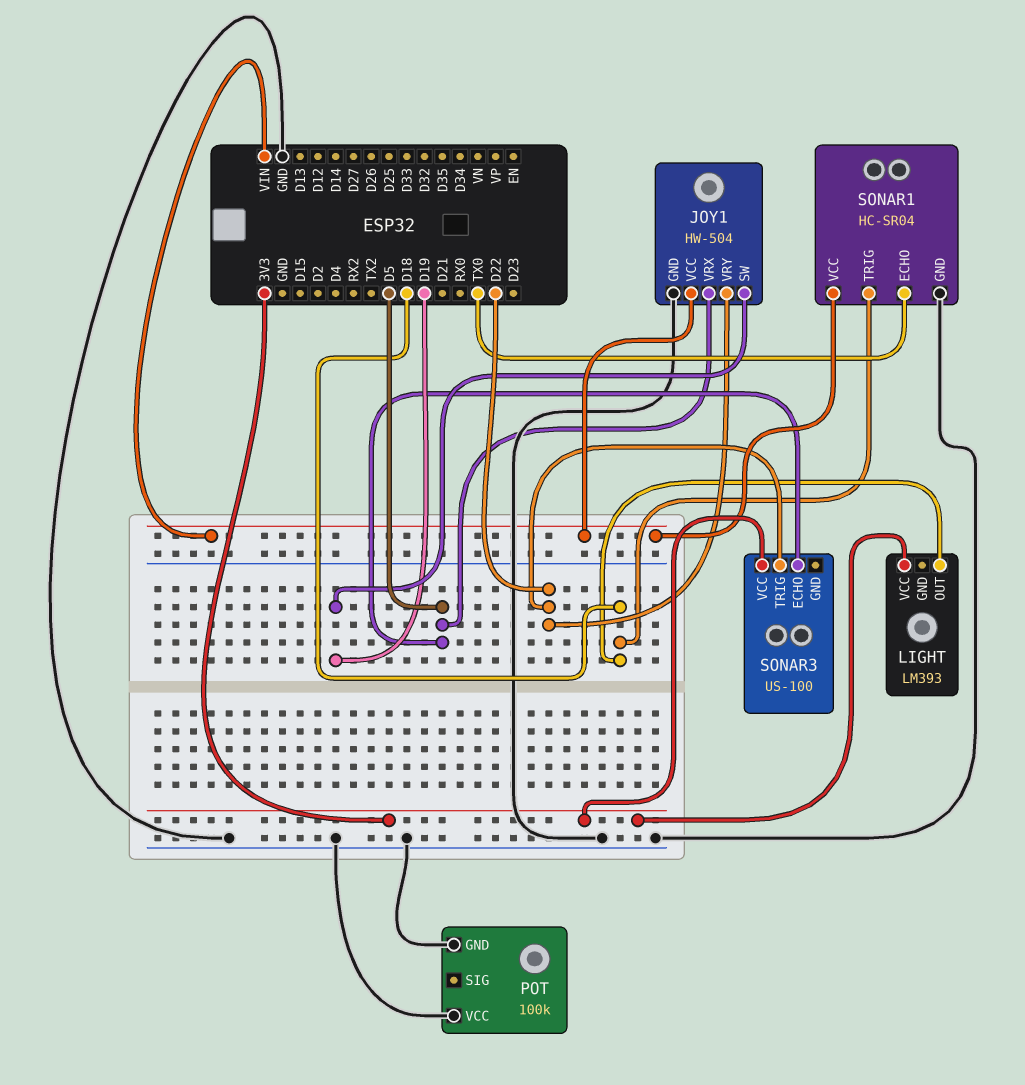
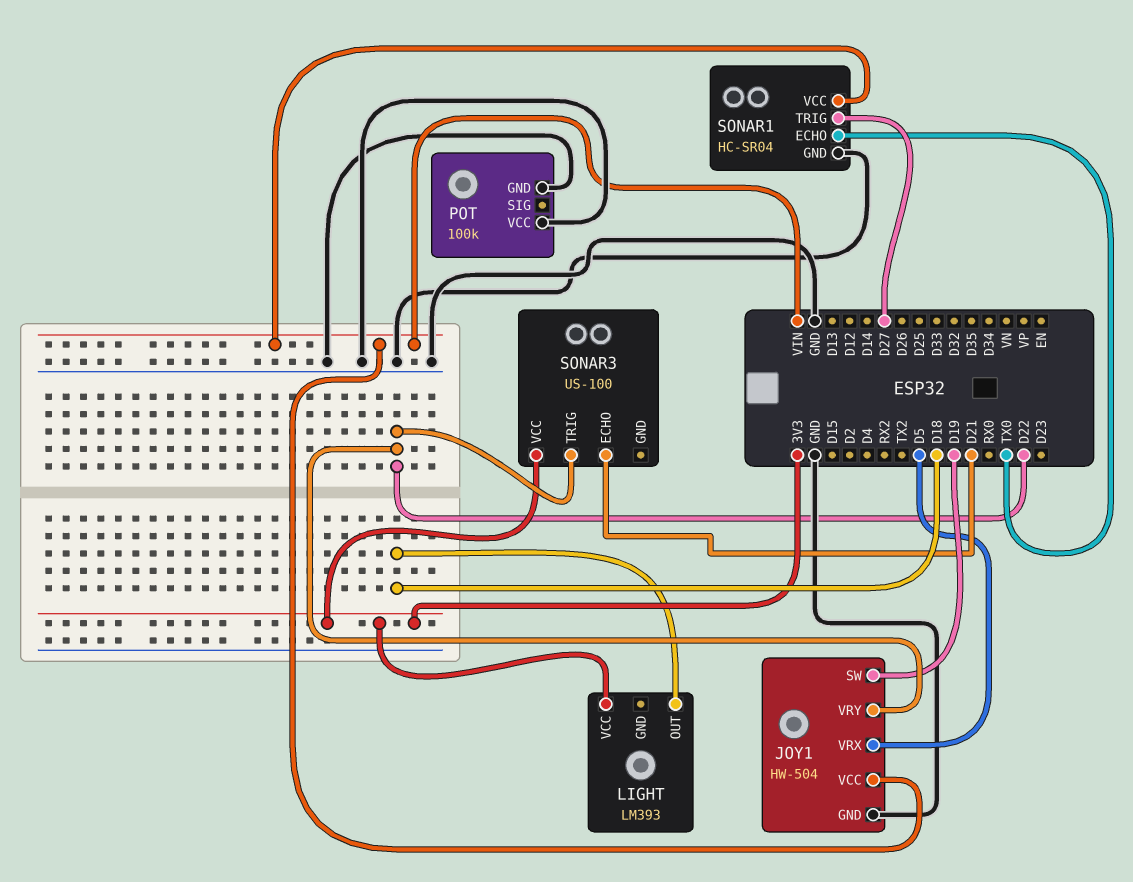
SONAR1 pin TRIG: D18 -> D27
SONAR3 pin ECHO: D5 -> D21

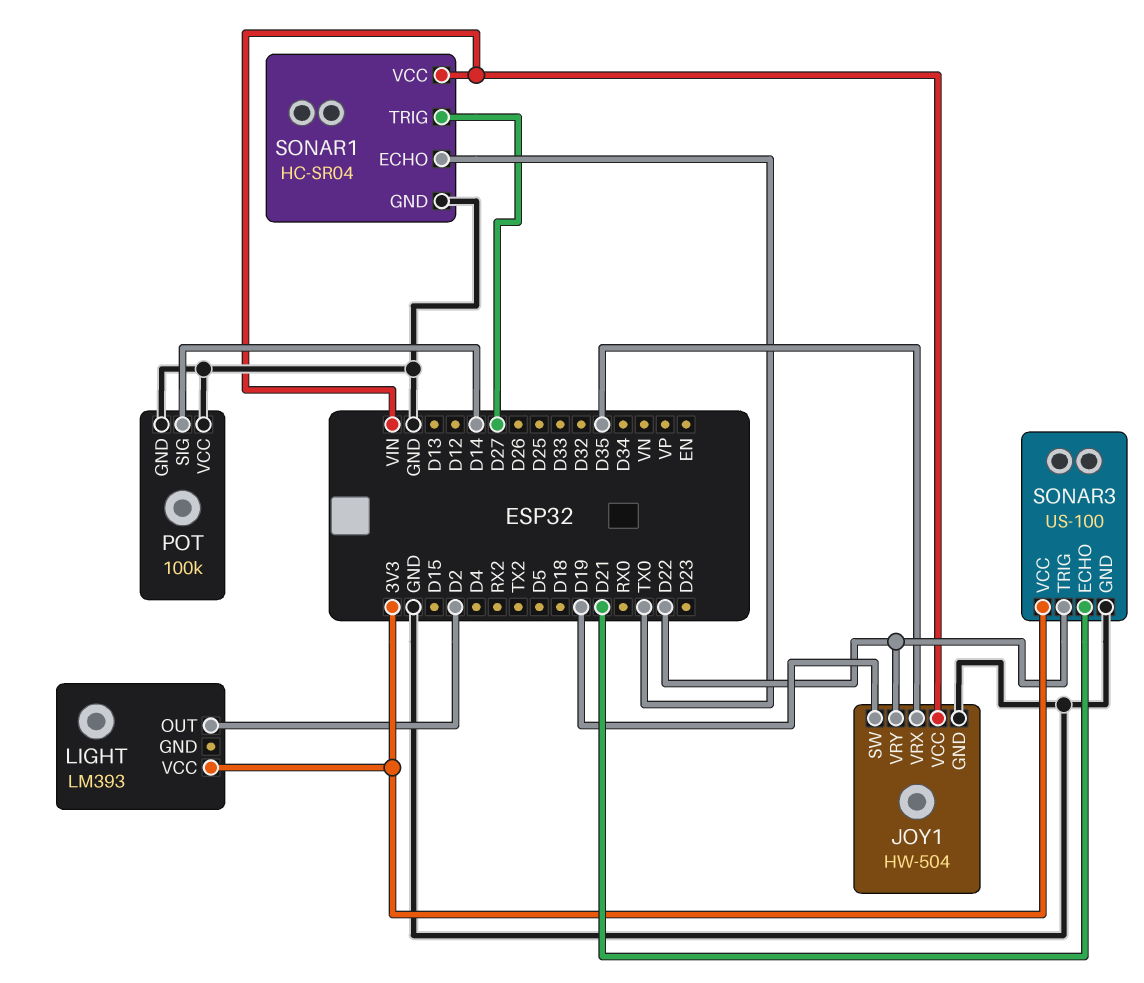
JOY1 pin VRX: D5 -> D35
LIGHT pin OUT: D18 -> D2
POT pin SIG: none -> D14
SONAR3 pin GND: none -> GND

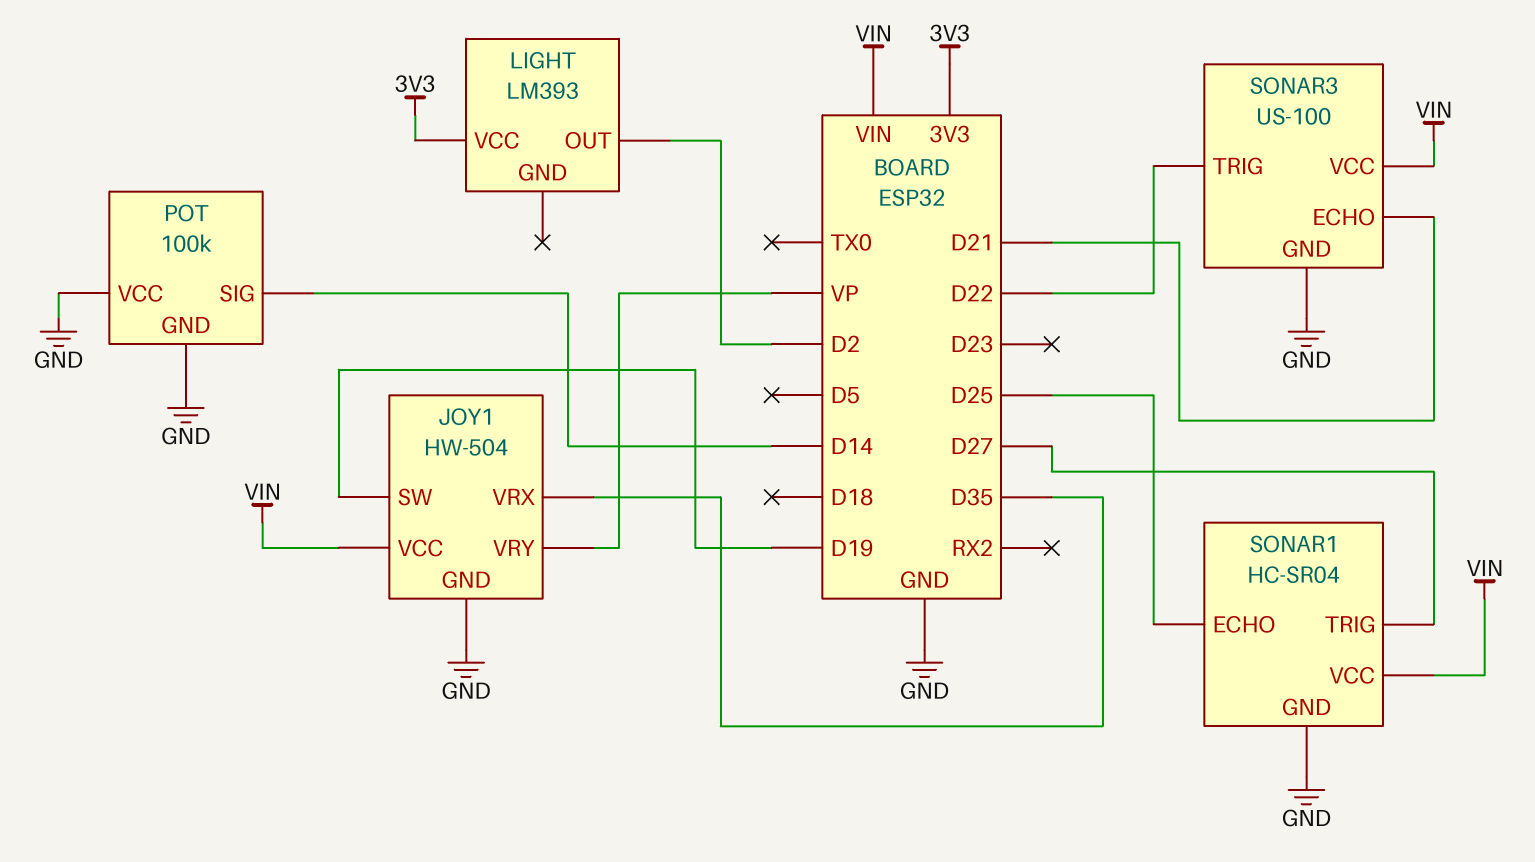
JOY1 pin VRY: D22 -> VP
SONAR1 pin ECHO: TX0 -> D25
SONAR3 pin VCC: 3V3 -> VIN

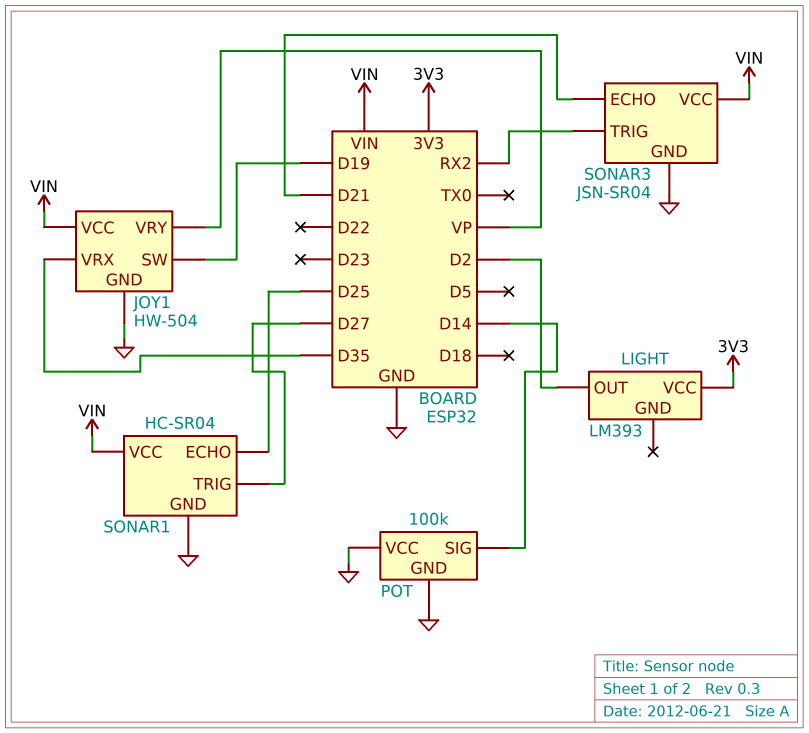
SONAR3: US-100 -> JSN-SR04
SONAR3 pin TRIG: D22 -> RX2

